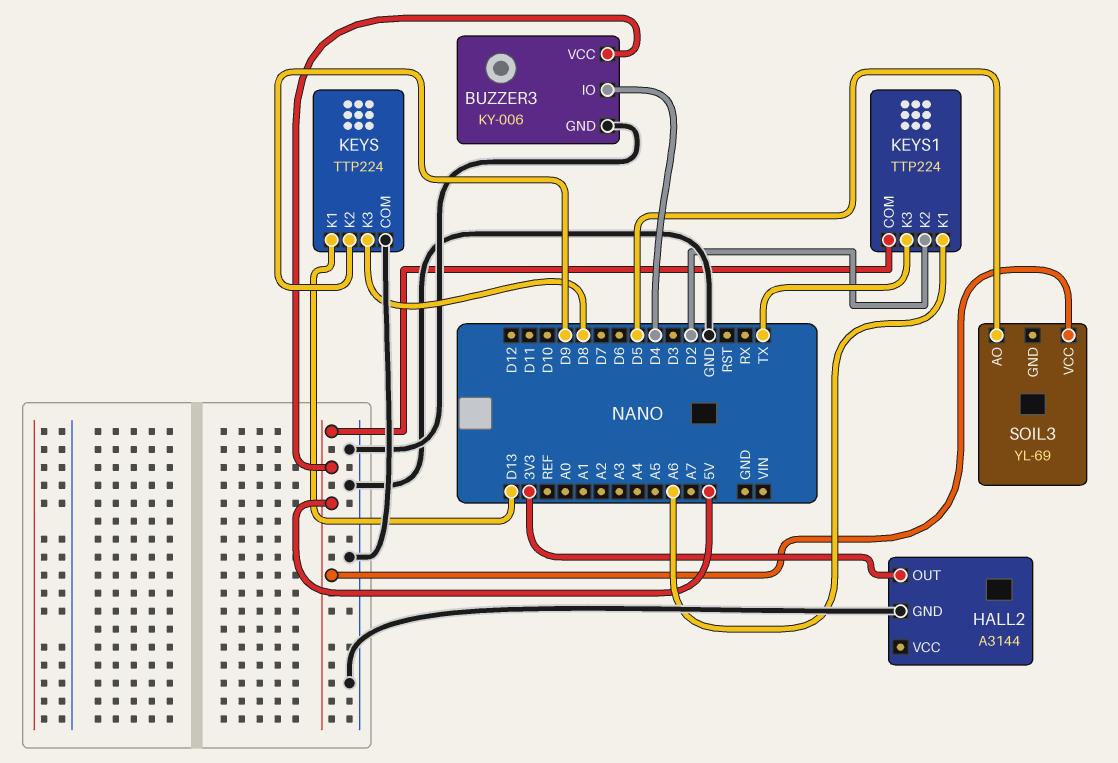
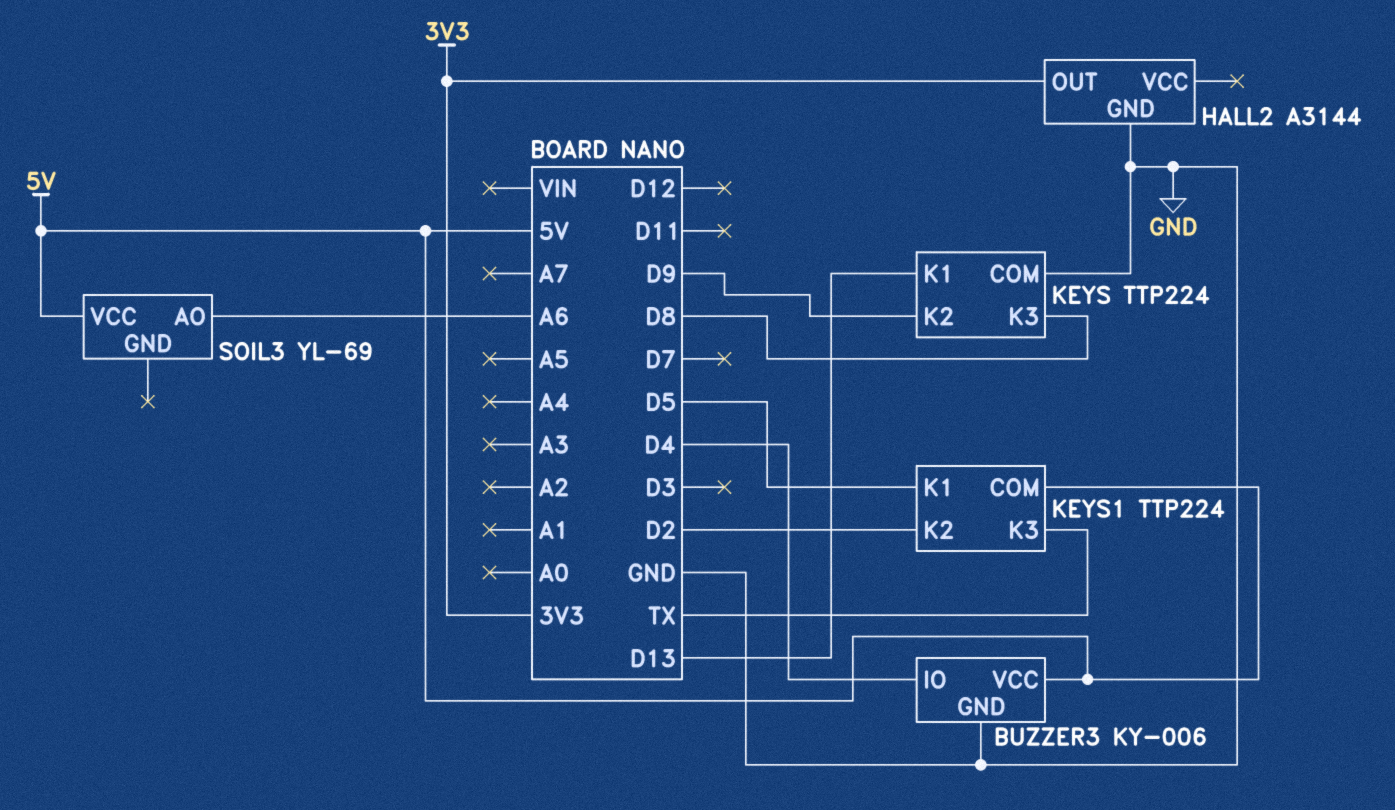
KEYS1 pin K1: A6 -> D5
SOIL3 pin AO: D5 -> A6

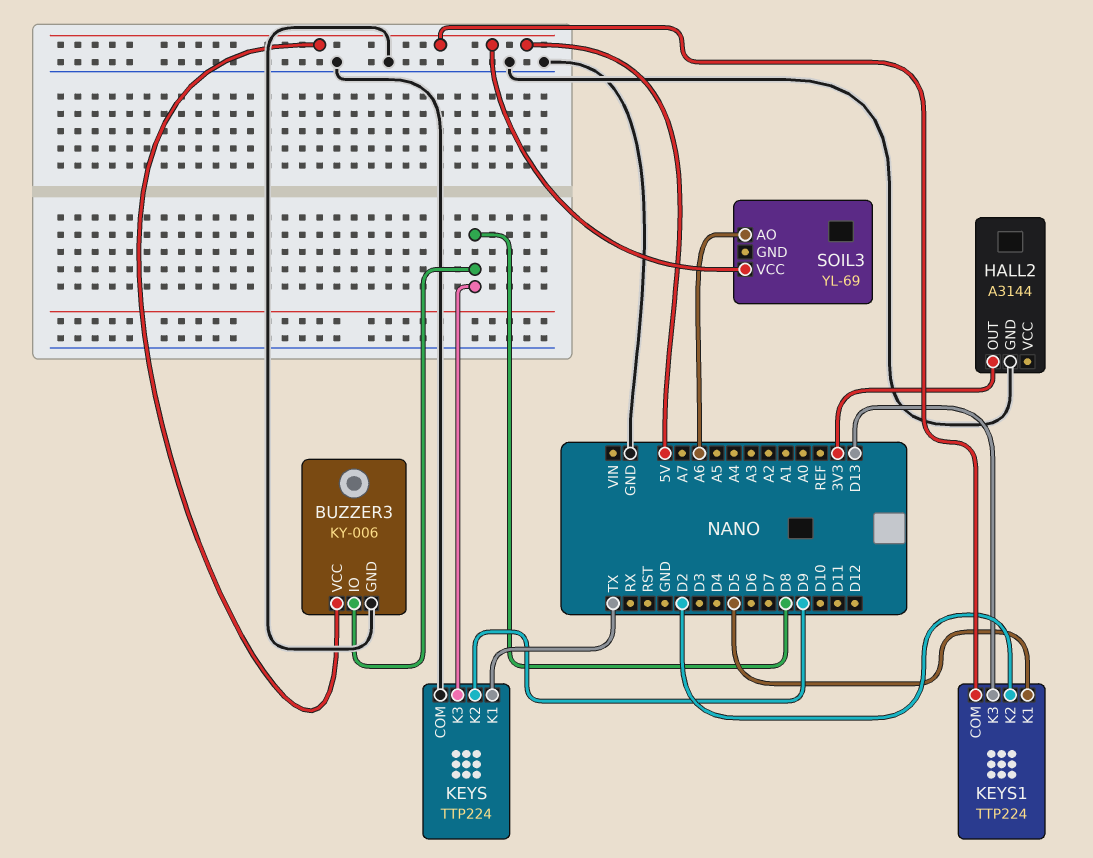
BUZZER3 pin IO: D4 -> D8
KEYS pin K1: D13 -> TX
KEYS1 pin K3: TX -> D13

